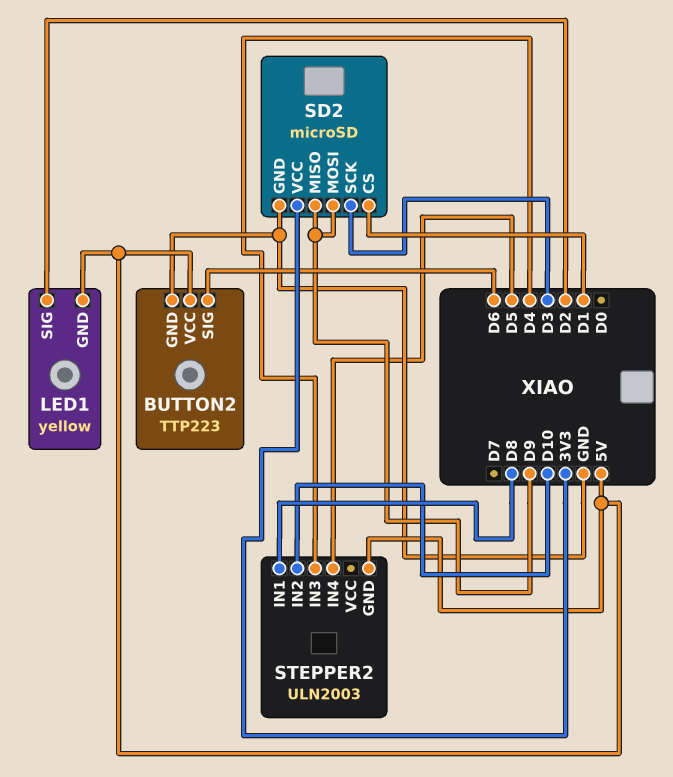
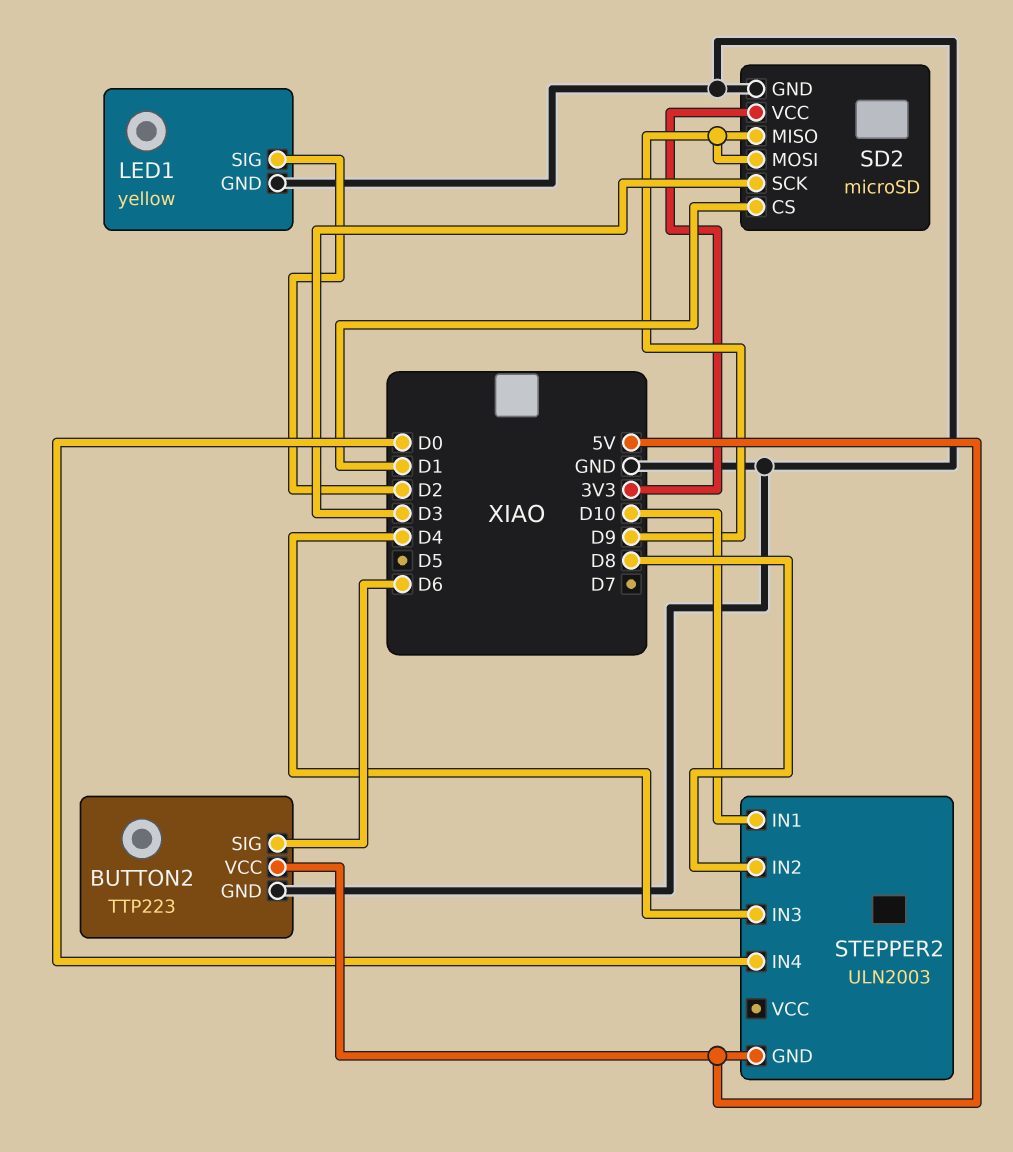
LED1 pin GND: 5V -> GND
STEPPER2 pin IN1: D8 -> D10
STEPPER2 pin IN2: D10 -> D8
STEPPER2 pin IN4: D5 -> D0

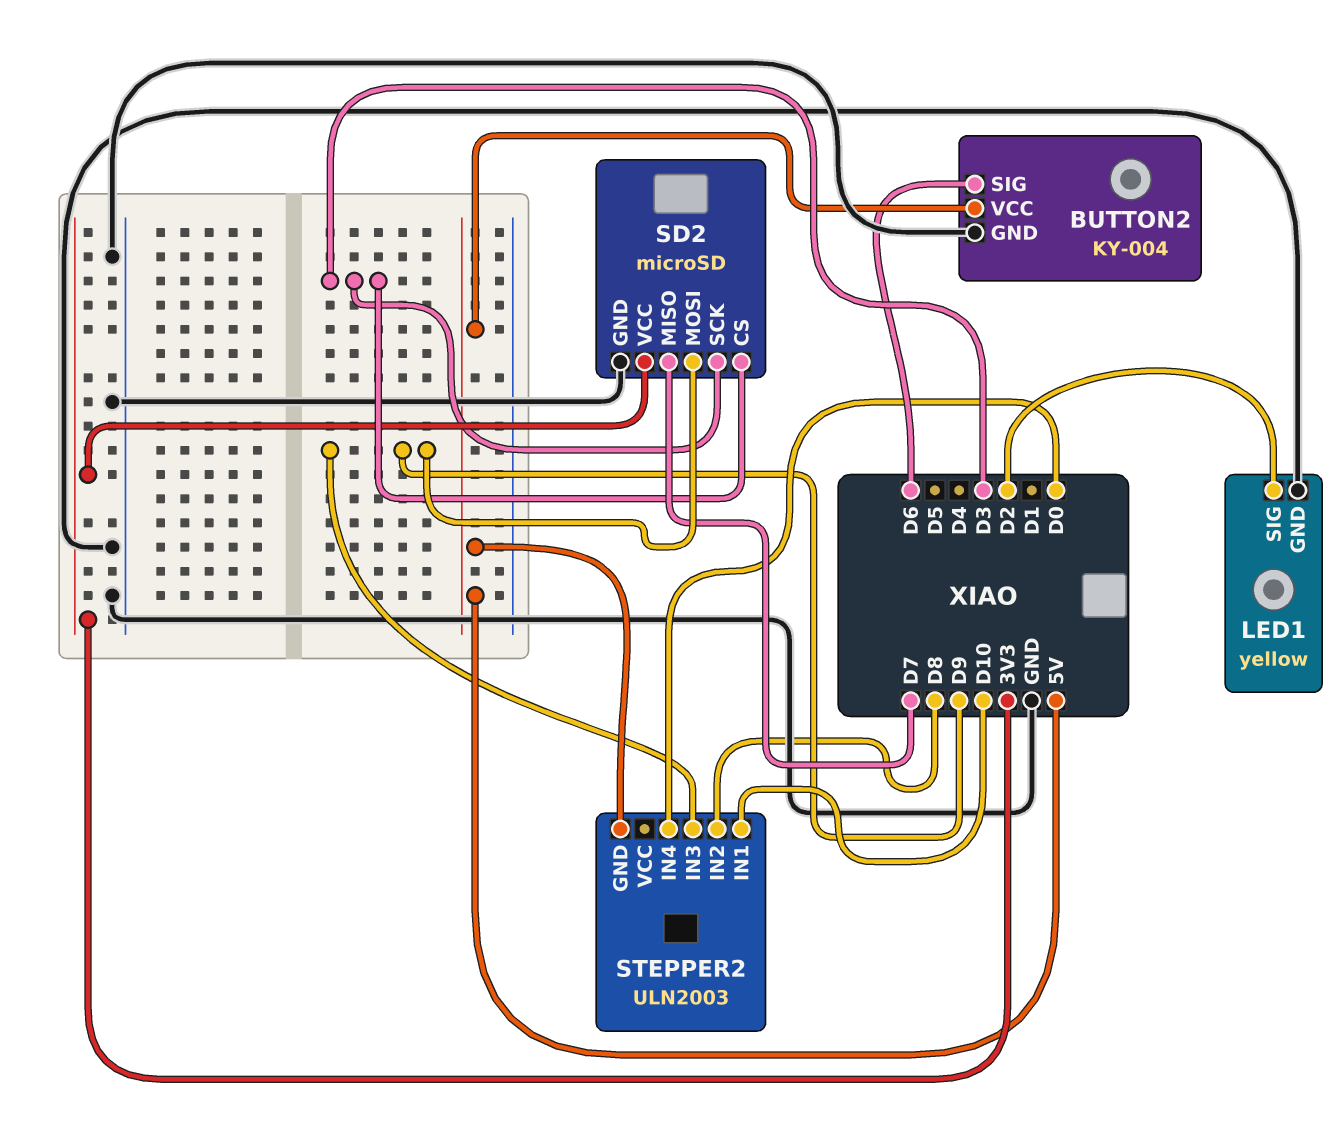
BUTTON2: TTP223 -> KY-004
SD2 pin CS: D1 -> D3
SD2 pin MISO: D9 -> D7
STEPPER2 pin IN3: D4 -> D9

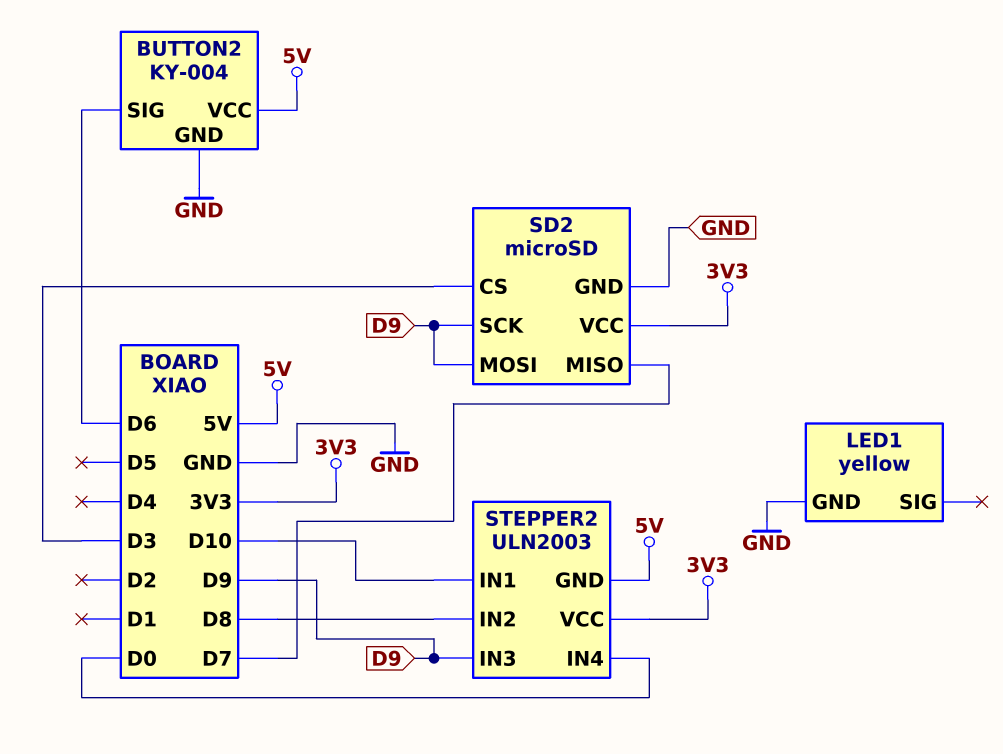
LED1 pin SIG: D2 -> none
SD2 pin SCK: D3 -> D9
STEPPER2 pin VCC: none -> 3V3

